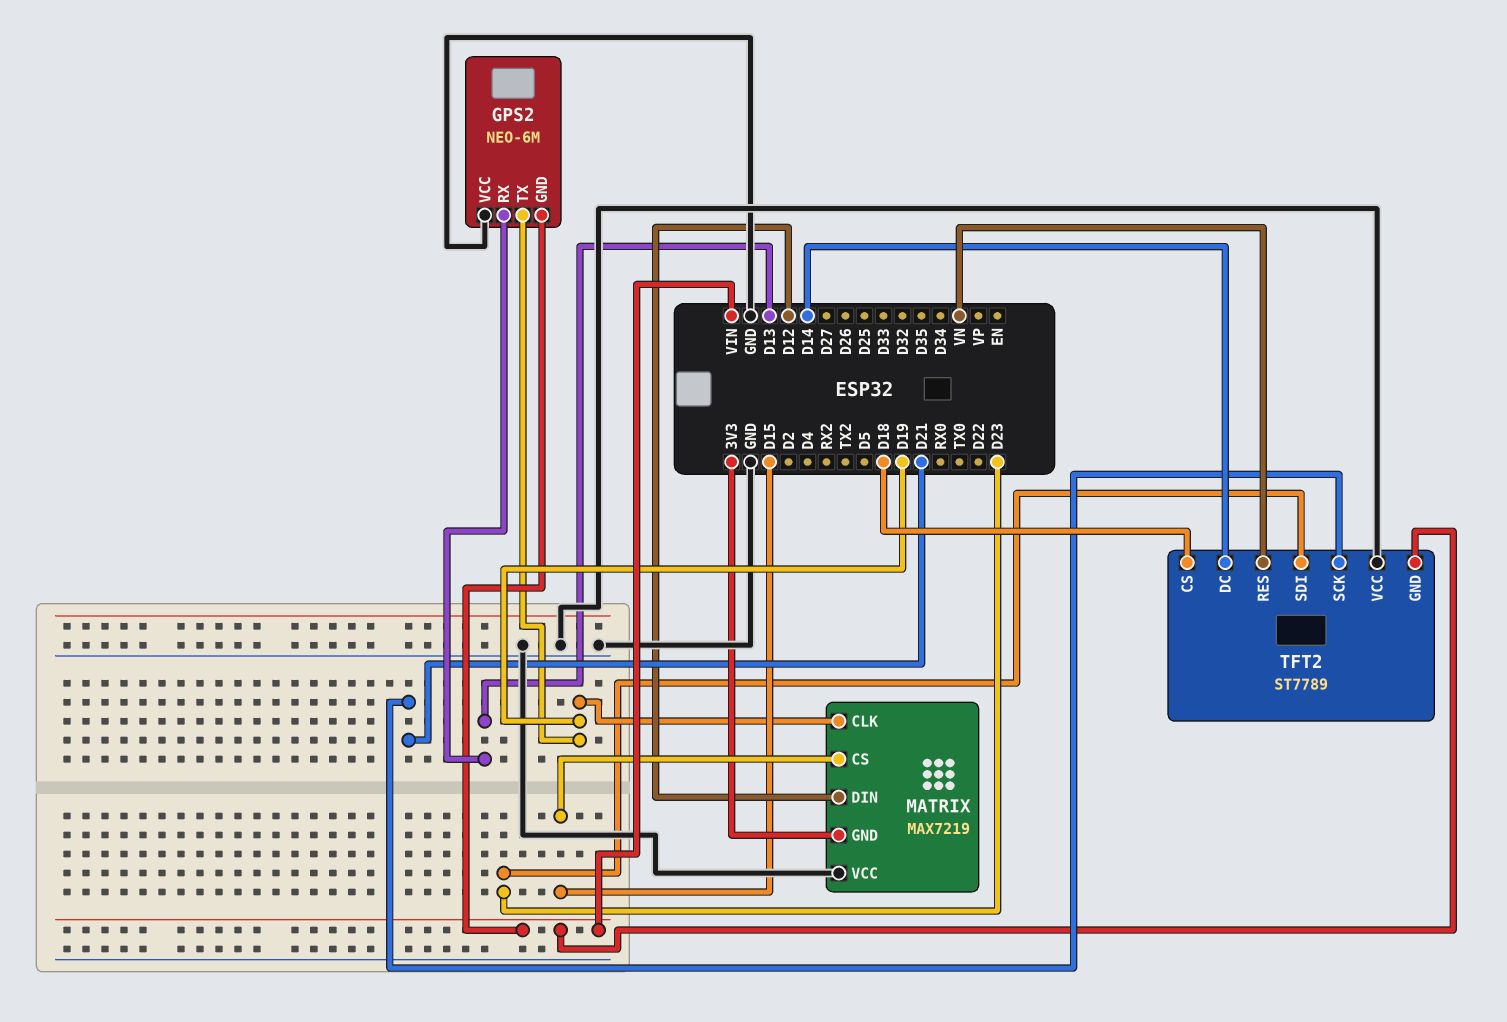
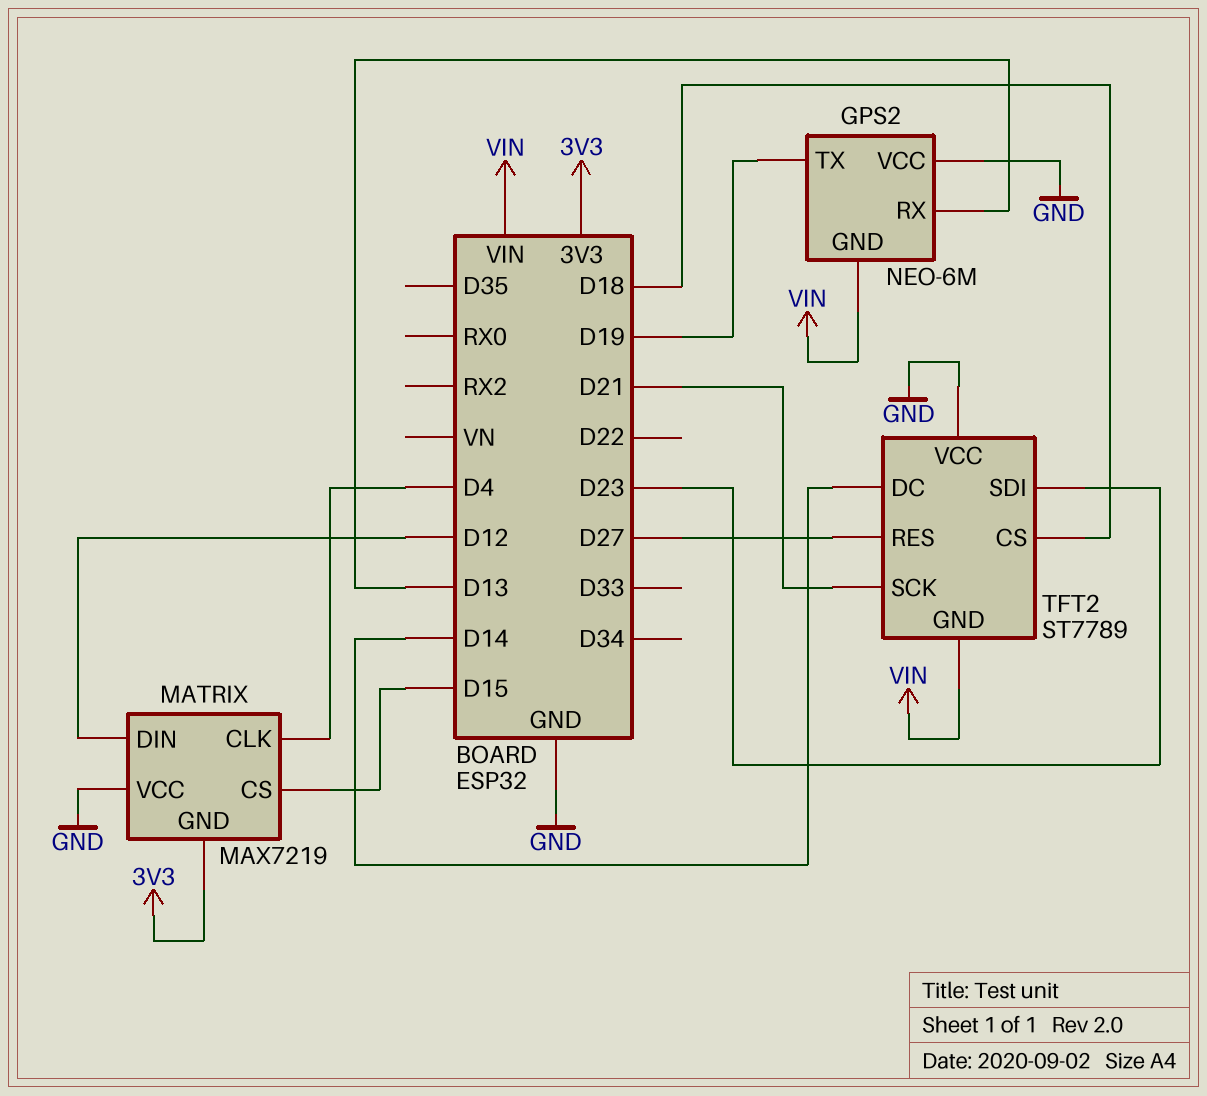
MATRIX pin CLK: D19 -> D4
TFT2 pin RES: VN -> D27

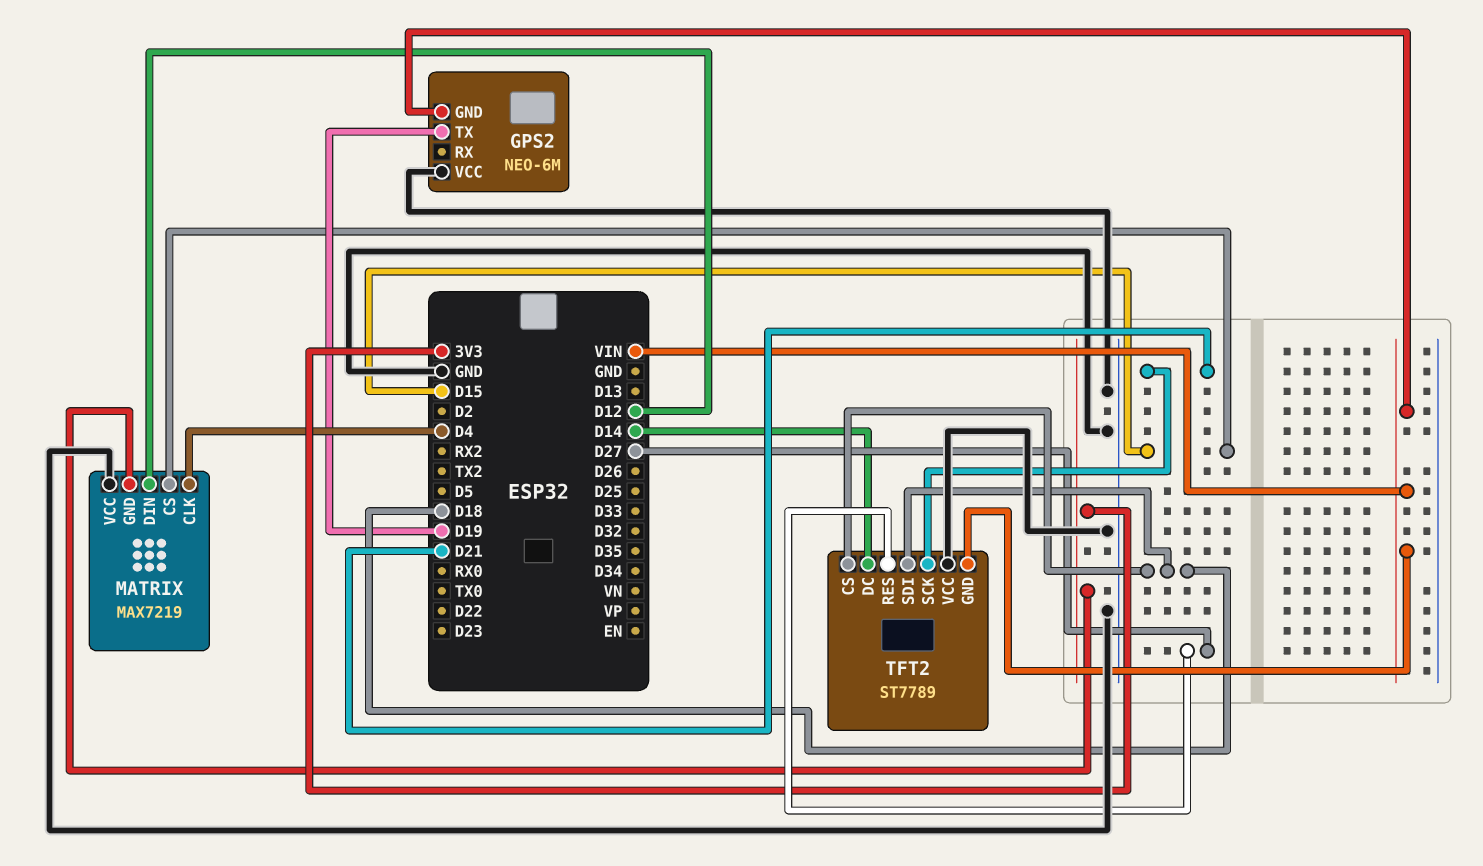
GPS2 pin RX: D13 -> none
TFT2 pin SDI: D23 -> D18

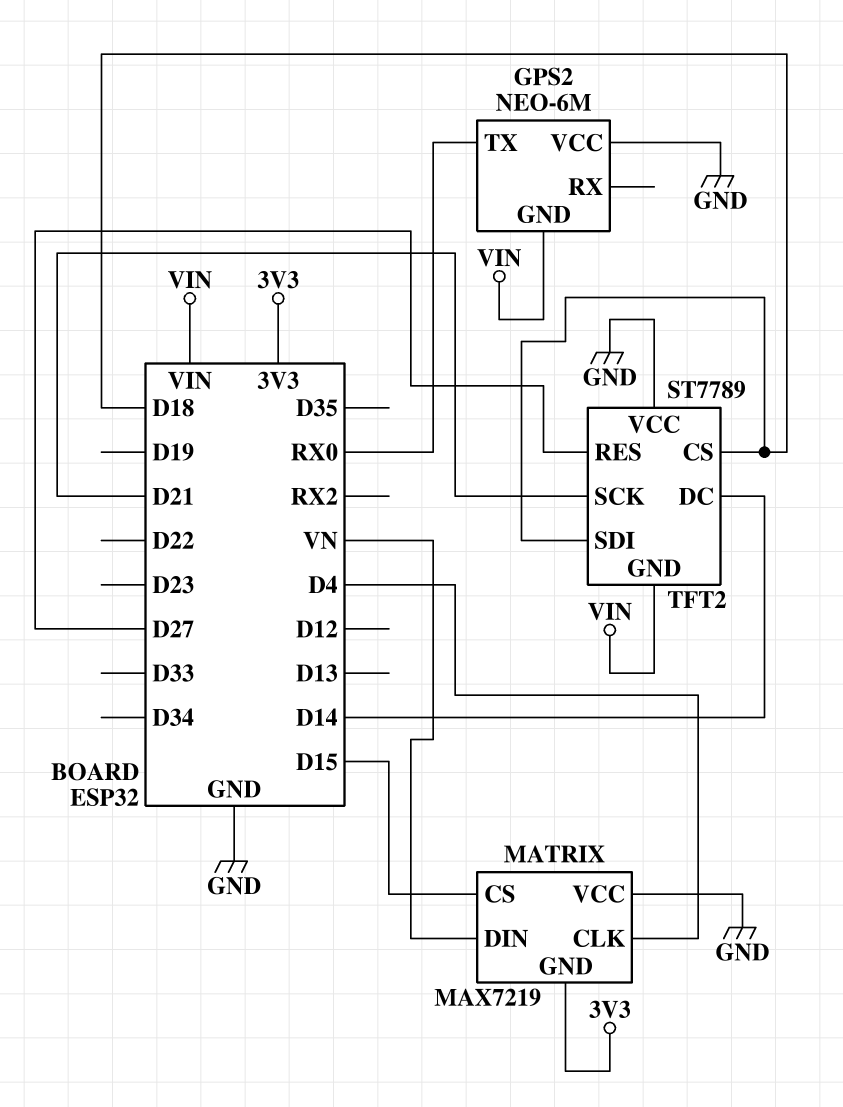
GPS2 pin TX: D19 -> RX0
MATRIX pin DIN: D12 -> VN

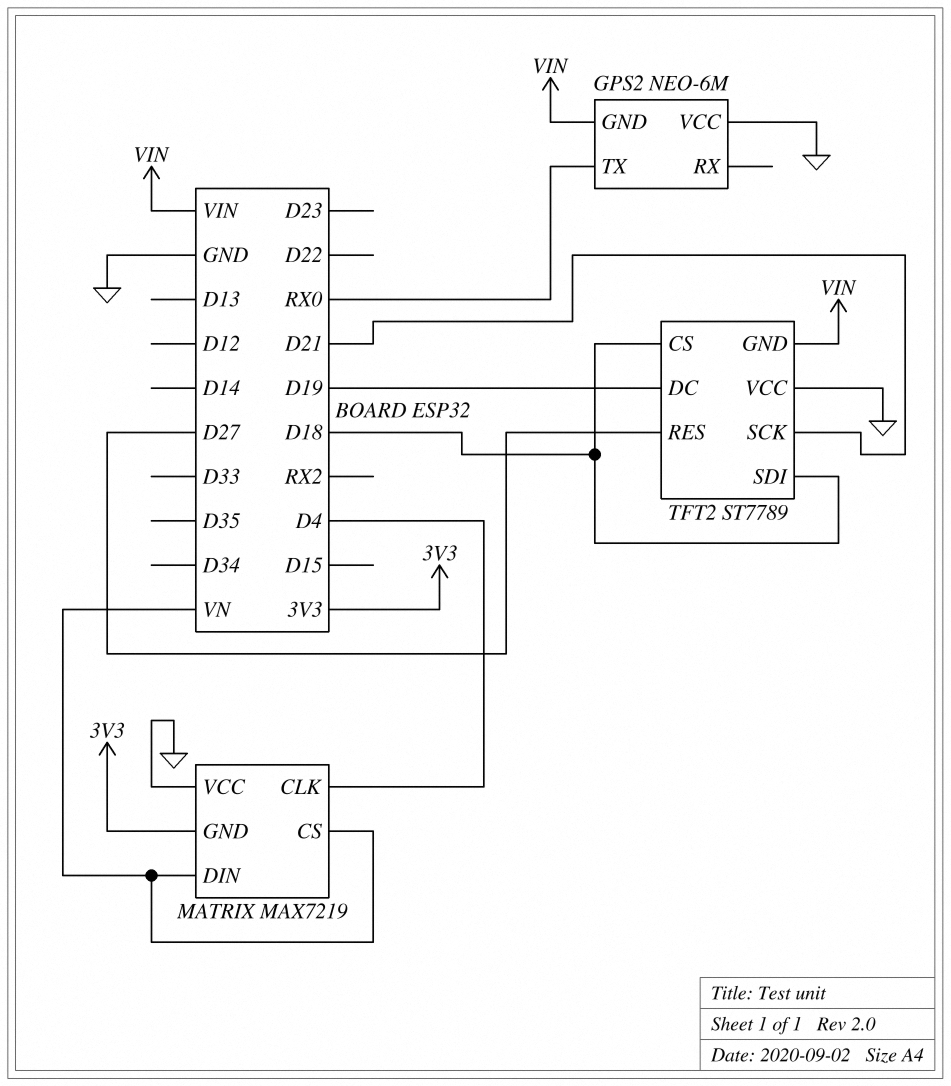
MATRIX pin CS: D15 -> VN
TFT2 pin DC: D14 -> D19

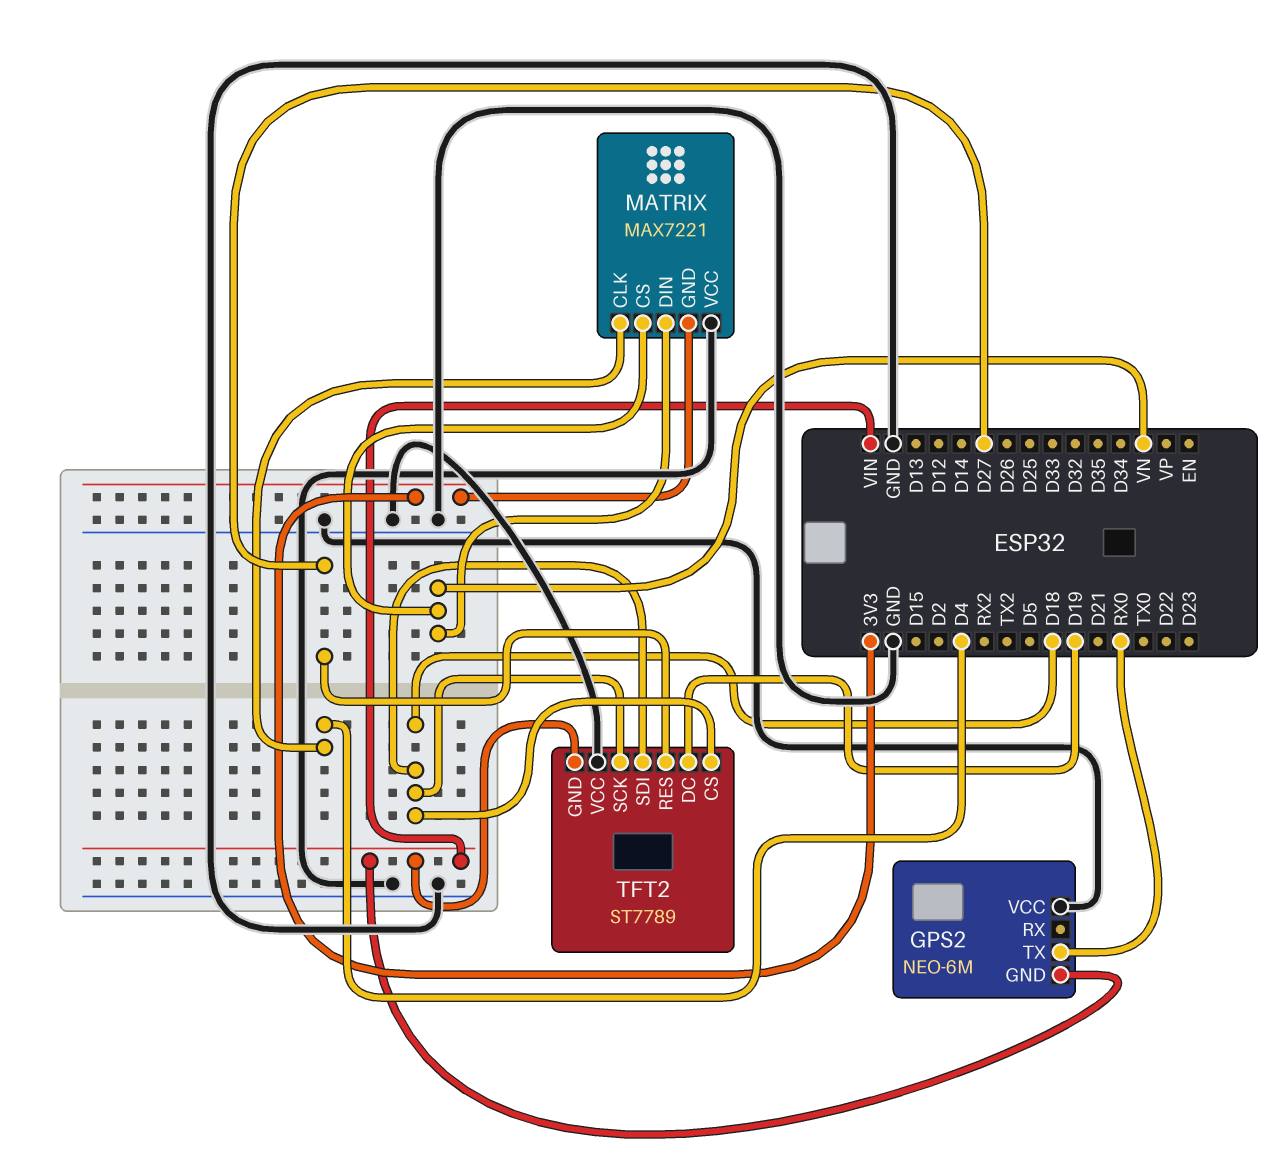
MATRIX: MAX7219 -> MAX7221
TFT2 pin SCK: D21 -> D18

